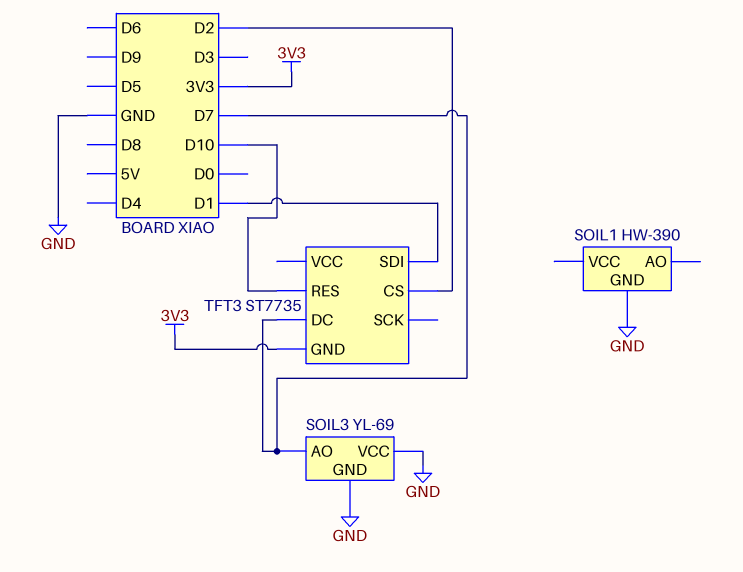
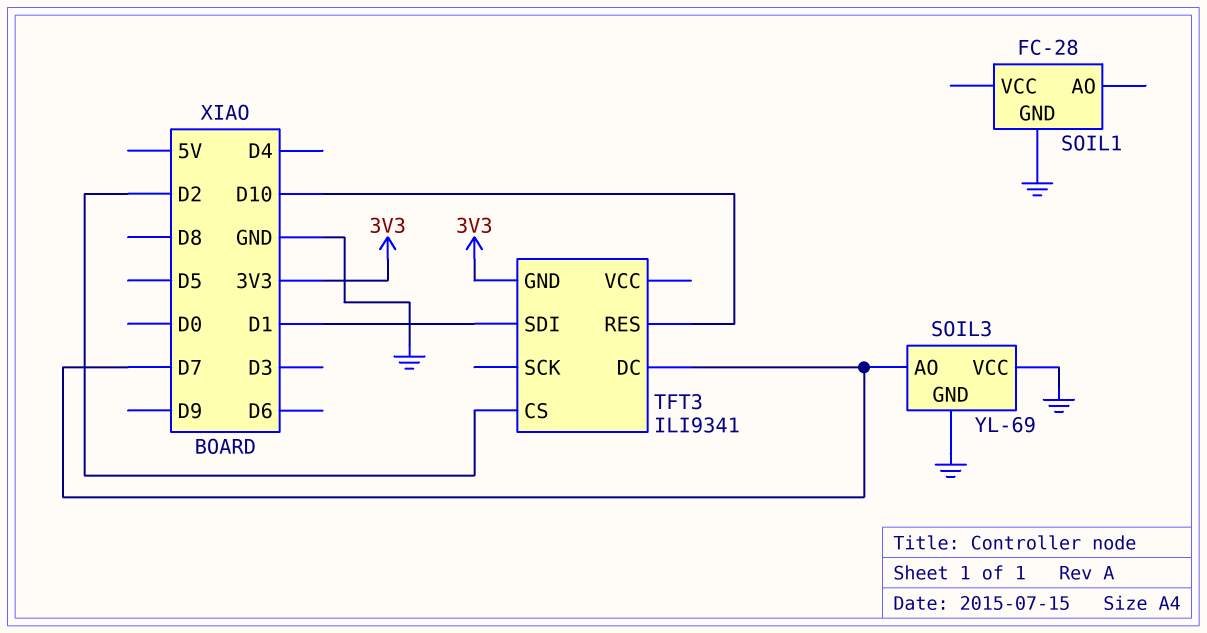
SOIL1: HW-390 -> FC-28
TFT3: ST7735 -> ILI9341

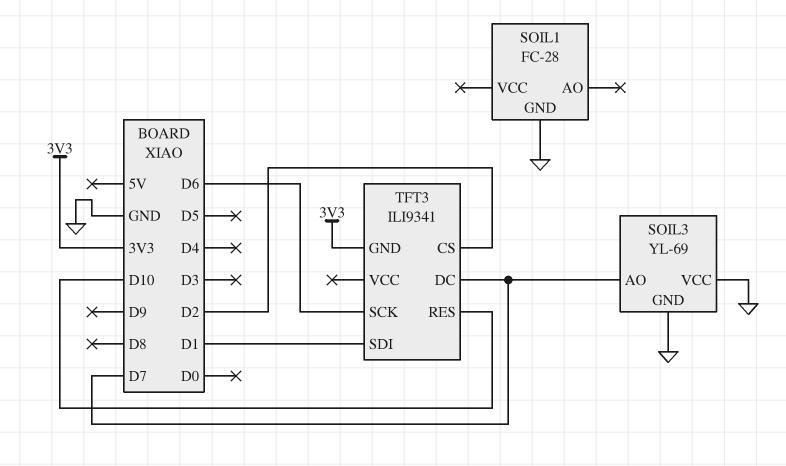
TFT3 pin SCK: none -> D6

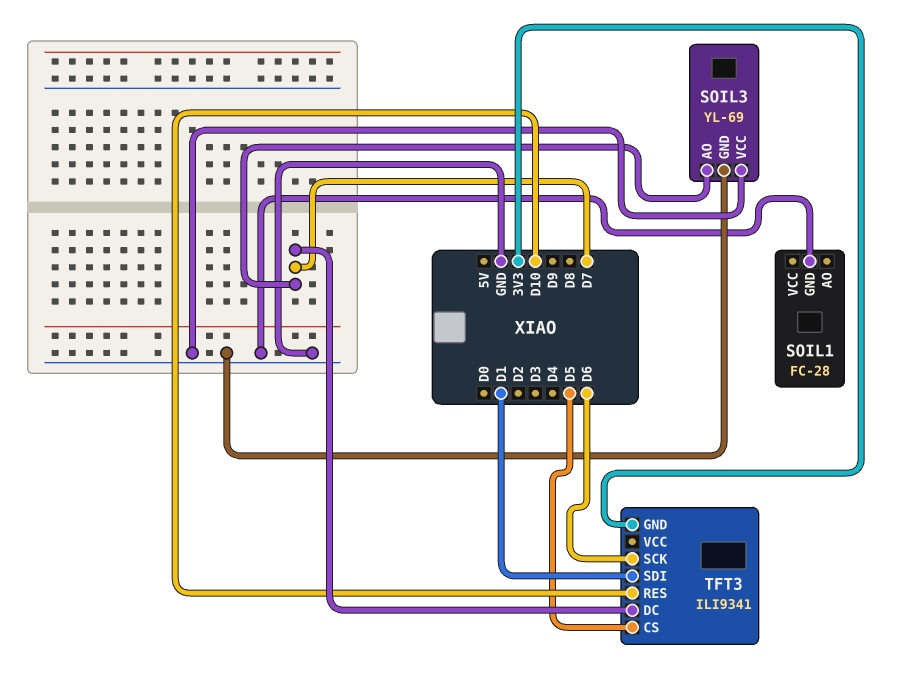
TFT3 pin CS: D2 -> D5

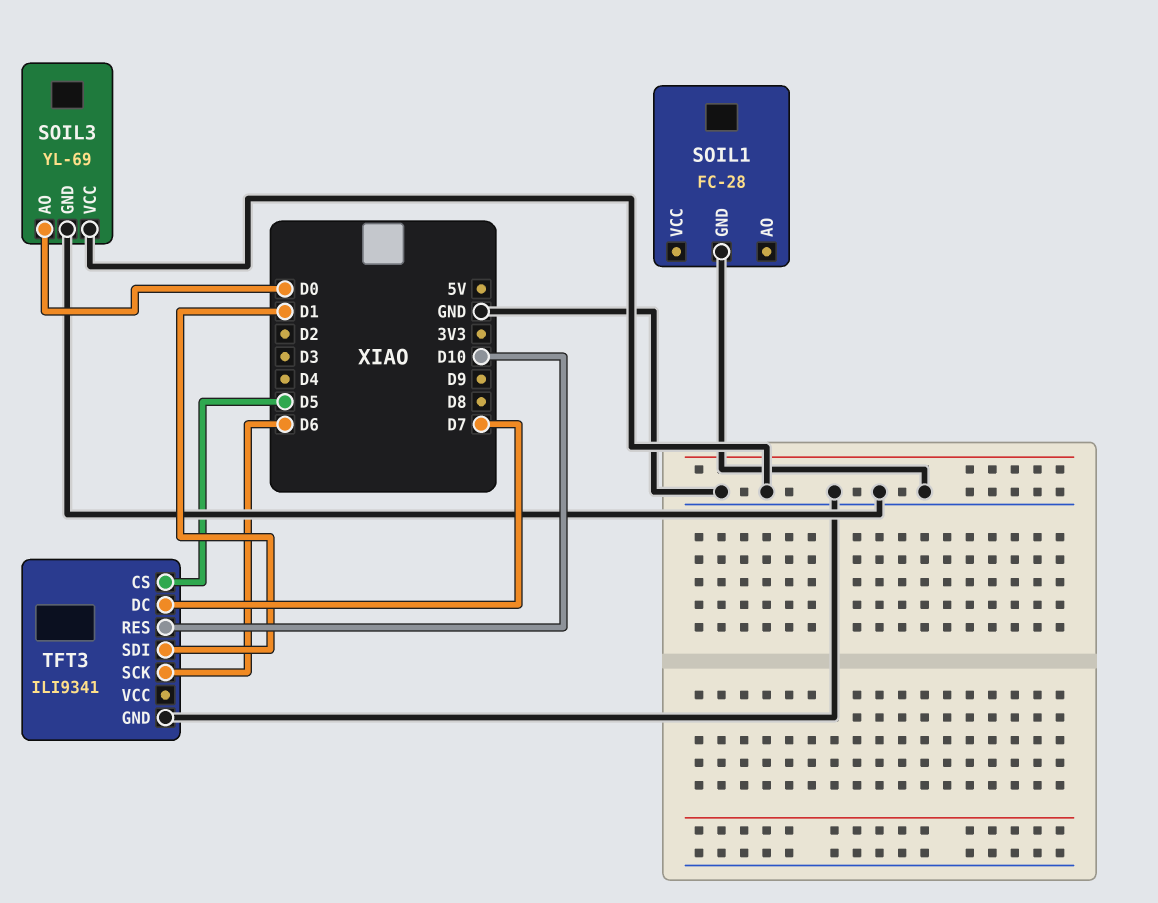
SOIL3 pin AO: D7 -> D0
TFT3 pin GND: 3V3 -> GND

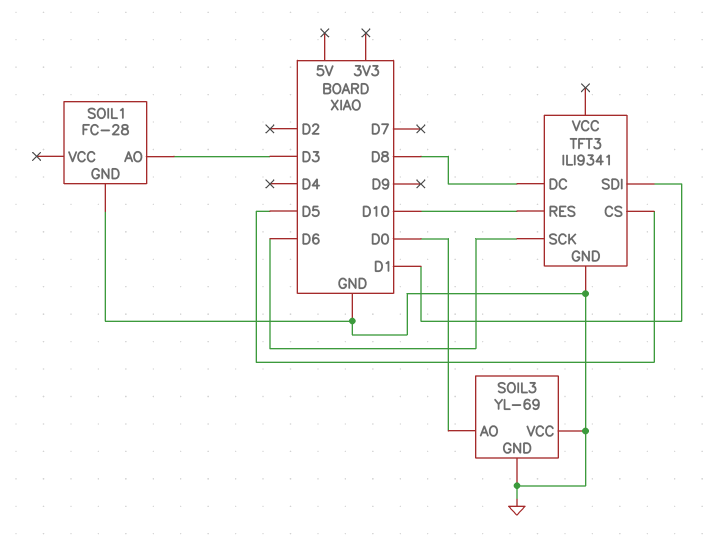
SOIL1 pin AO: none -> D3
TFT3 pin DC: D7 -> D8

